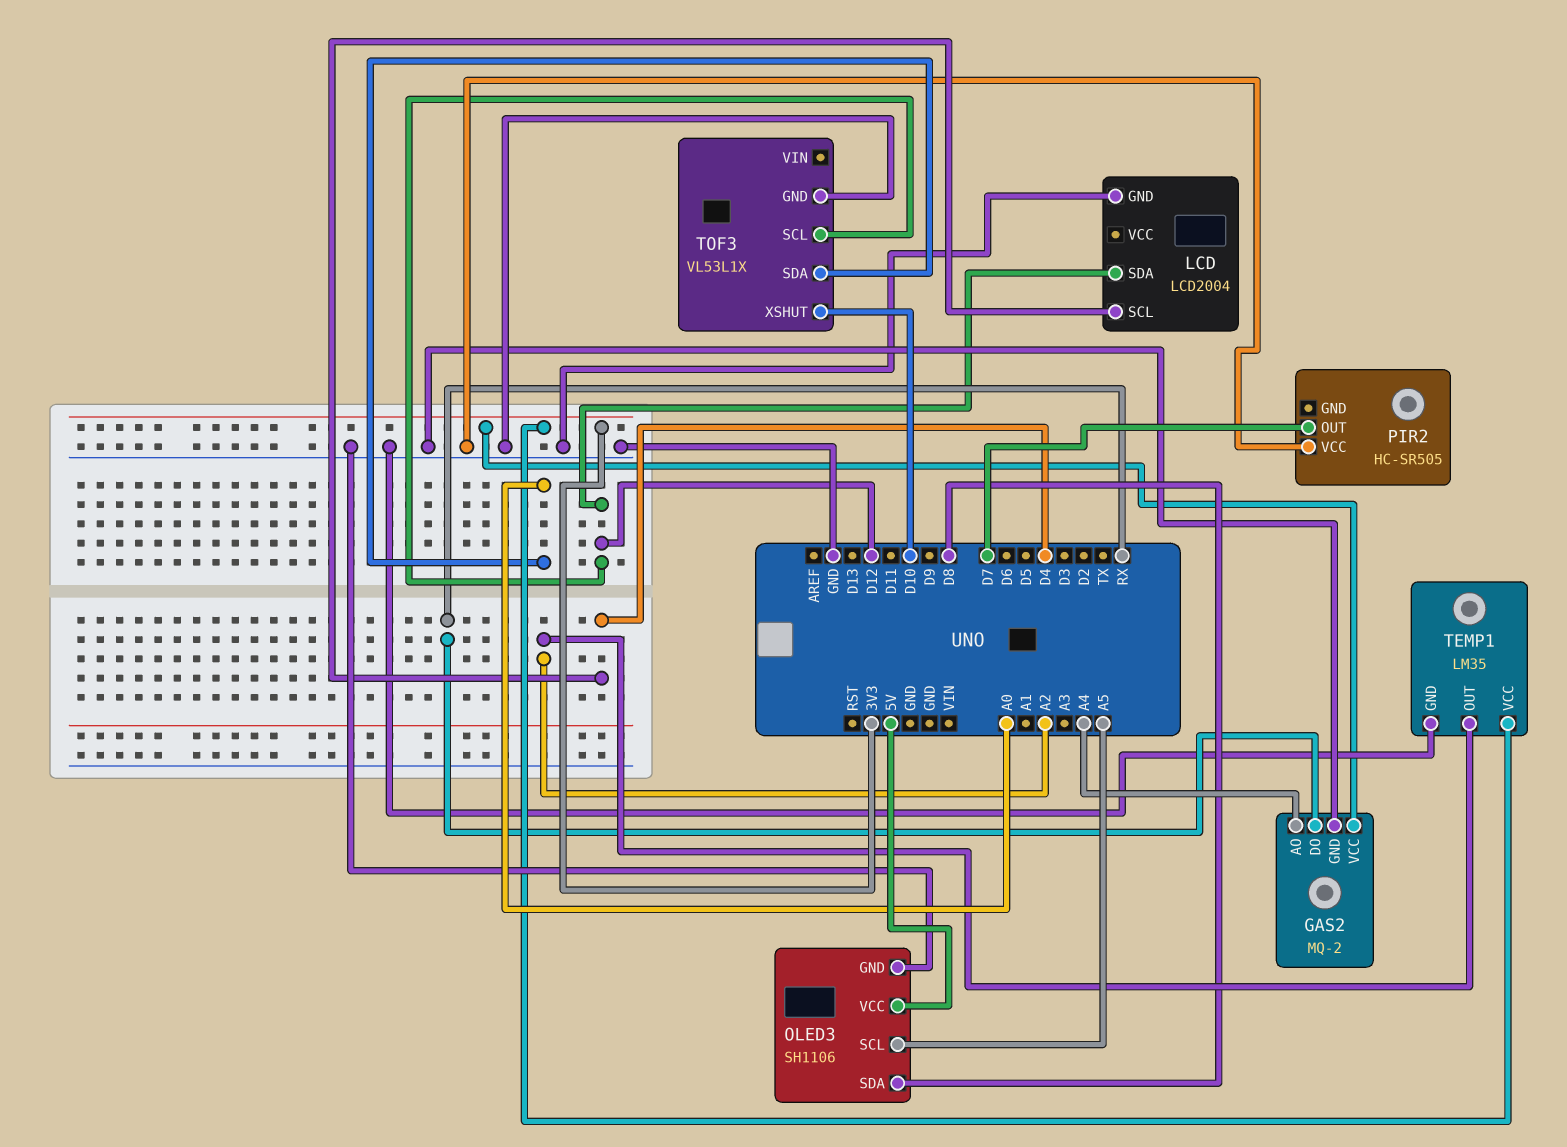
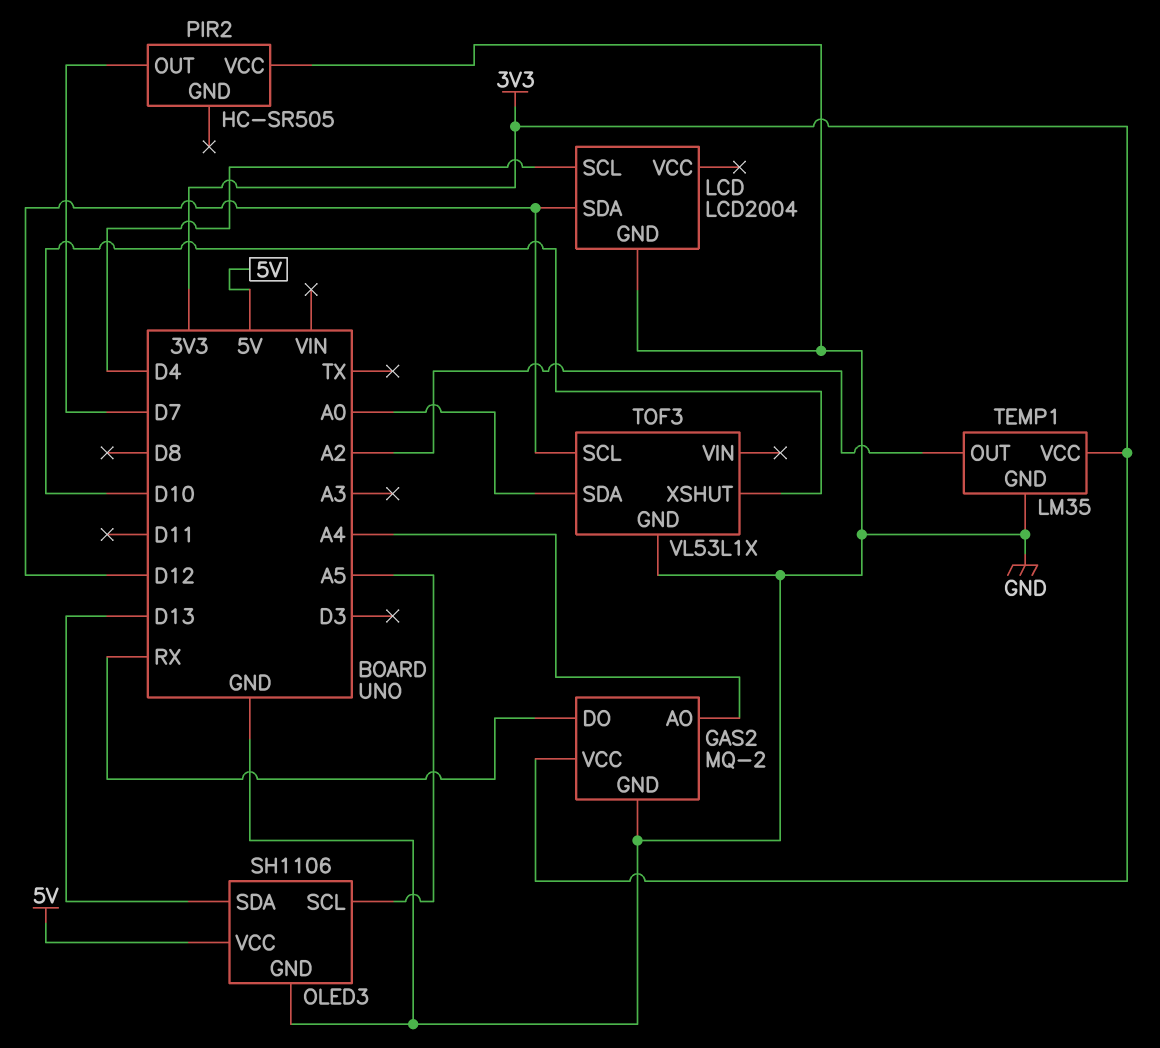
OLED3 pin SDA: D8 -> D13

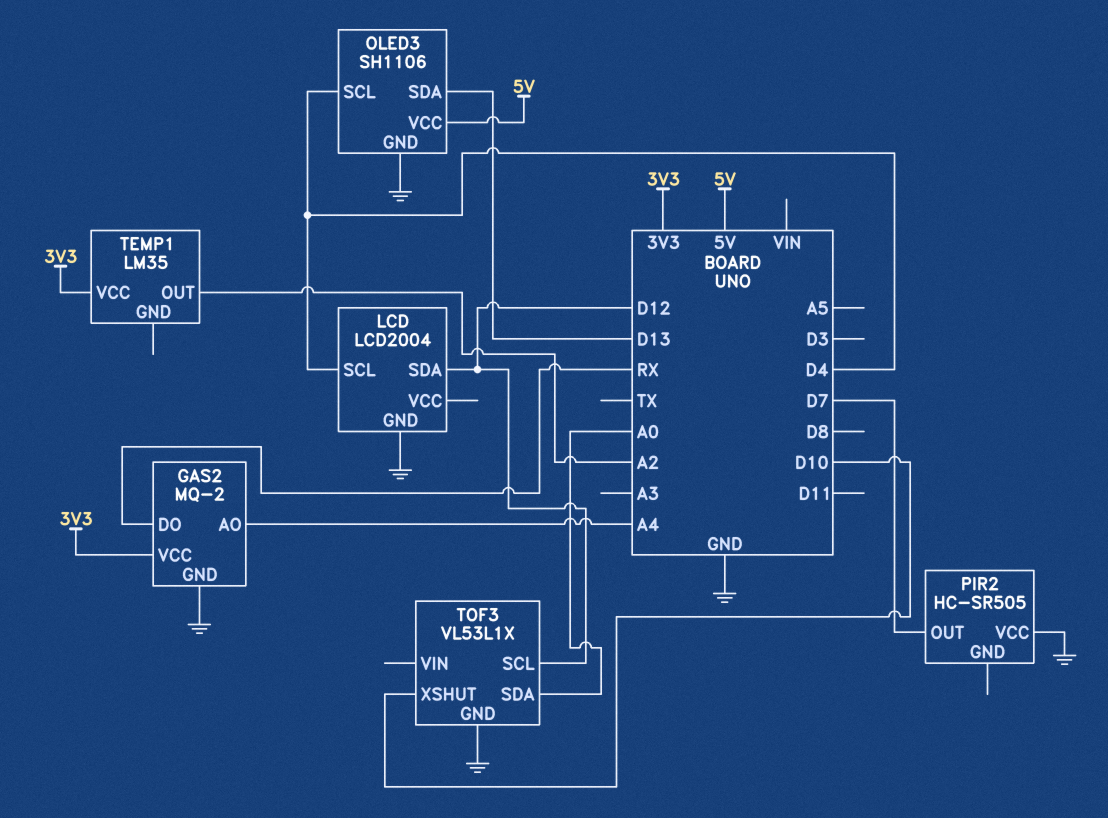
OLED3 pin SCL: A5 -> D4
TEMP1 pin GND: GND -> none

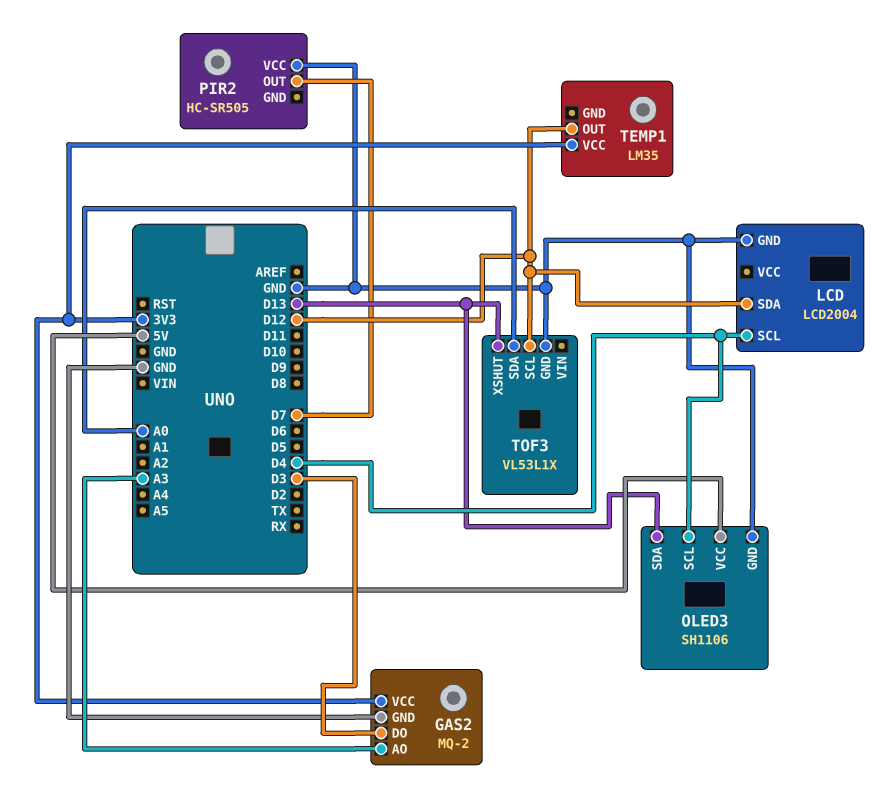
GAS2 pin AO: A4 -> A3
GAS2 pin DO: RX -> D3
TEMP1 pin OUT: A2 -> D12
TOF3 pin XSHUT: D10 -> D13

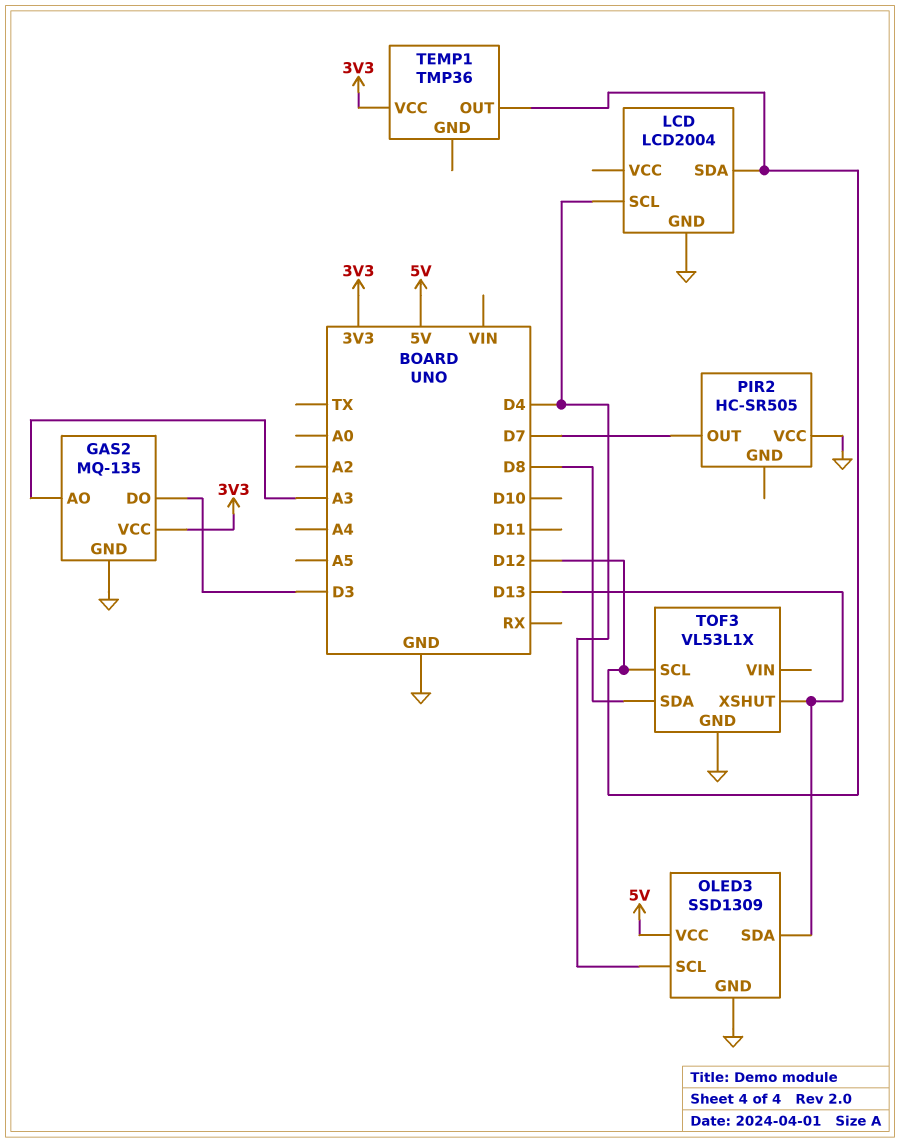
GAS2: MQ-2 -> MQ-135
OLED3: SH1106 -> SSD1309
TEMP1: LM35 -> TMP36
TOF3 pin SDA: A0 -> D8

